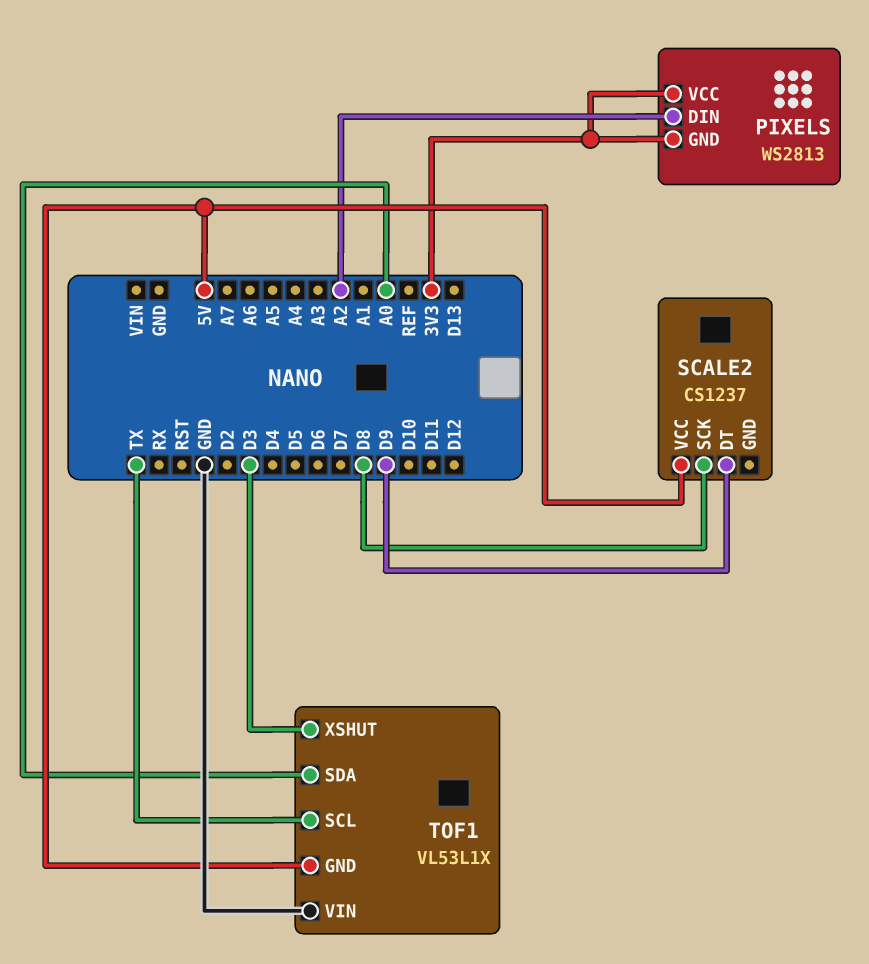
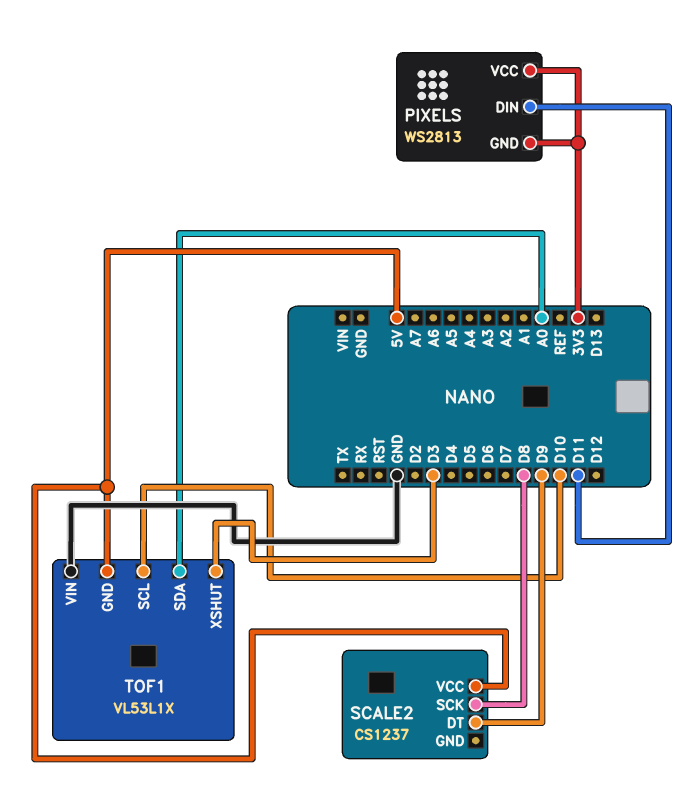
PIXELS pin DIN: A2 -> D11
TOF1 pin SCL: TX -> D10

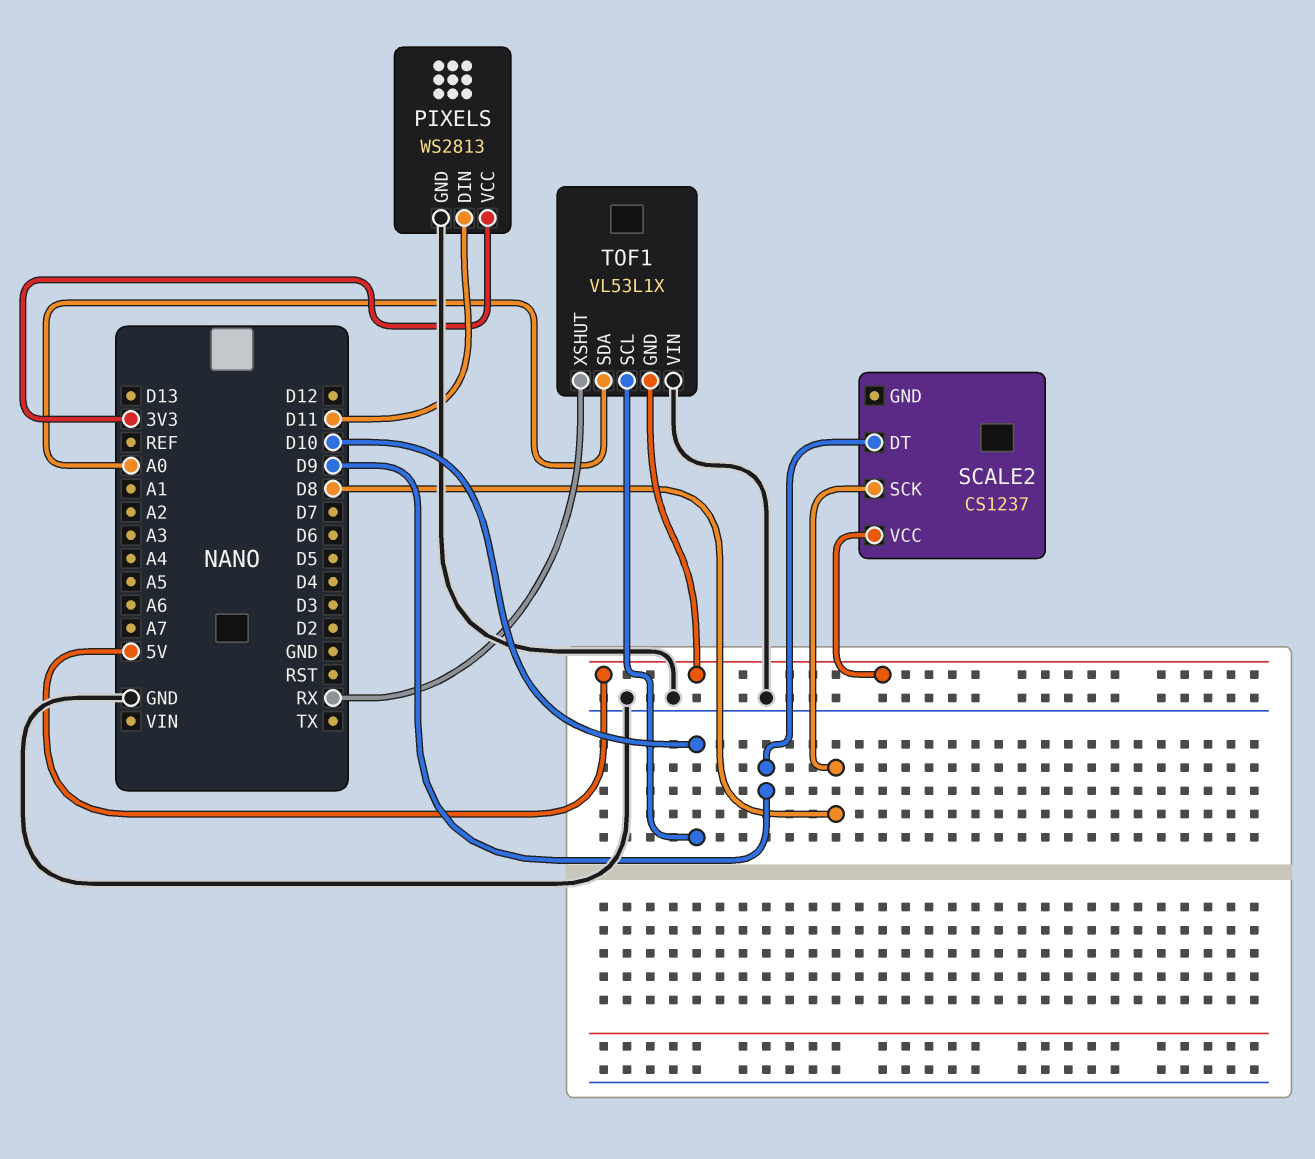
PIXELS pin GND: 3V3 -> GND
TOF1 pin XSHUT: D3 -> RX

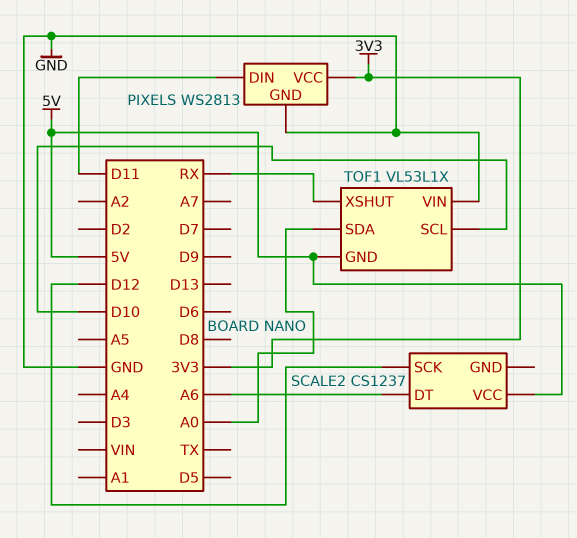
SCALE2 pin DT: D9 -> A6
SCALE2 pin SCK: D8 -> D12

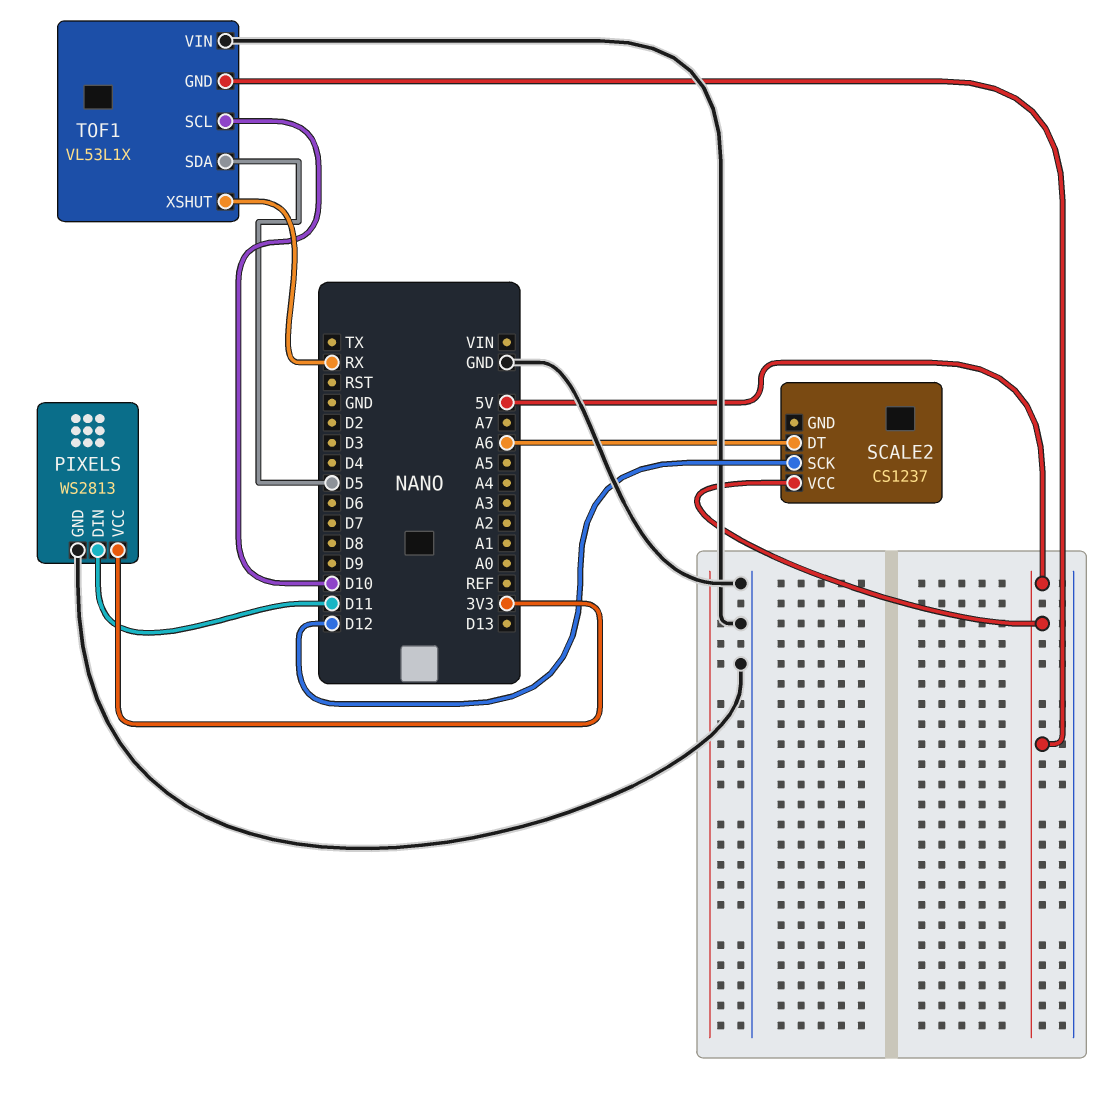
TOF1 pin SDA: A0 -> D5

